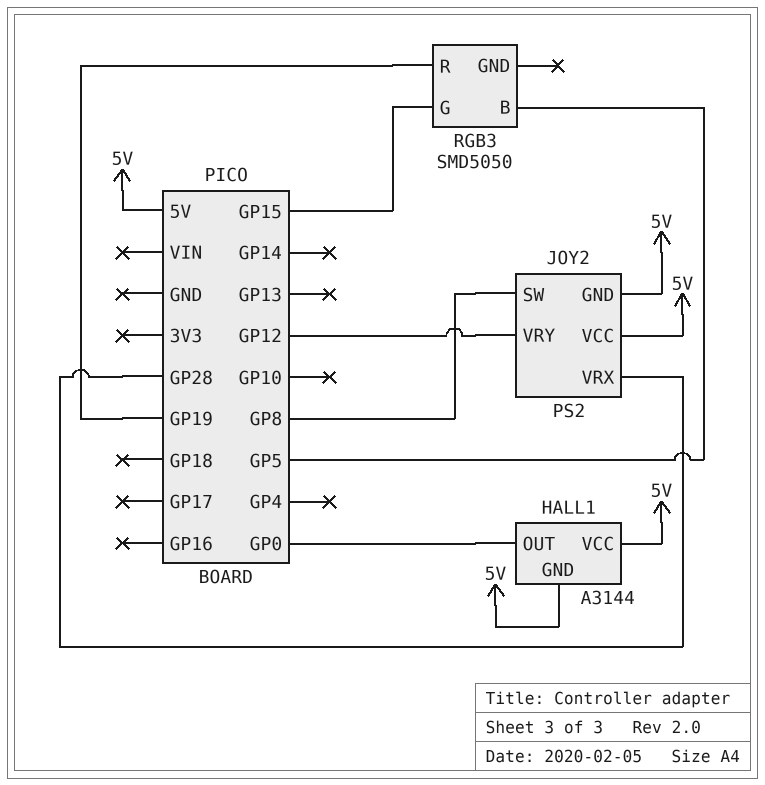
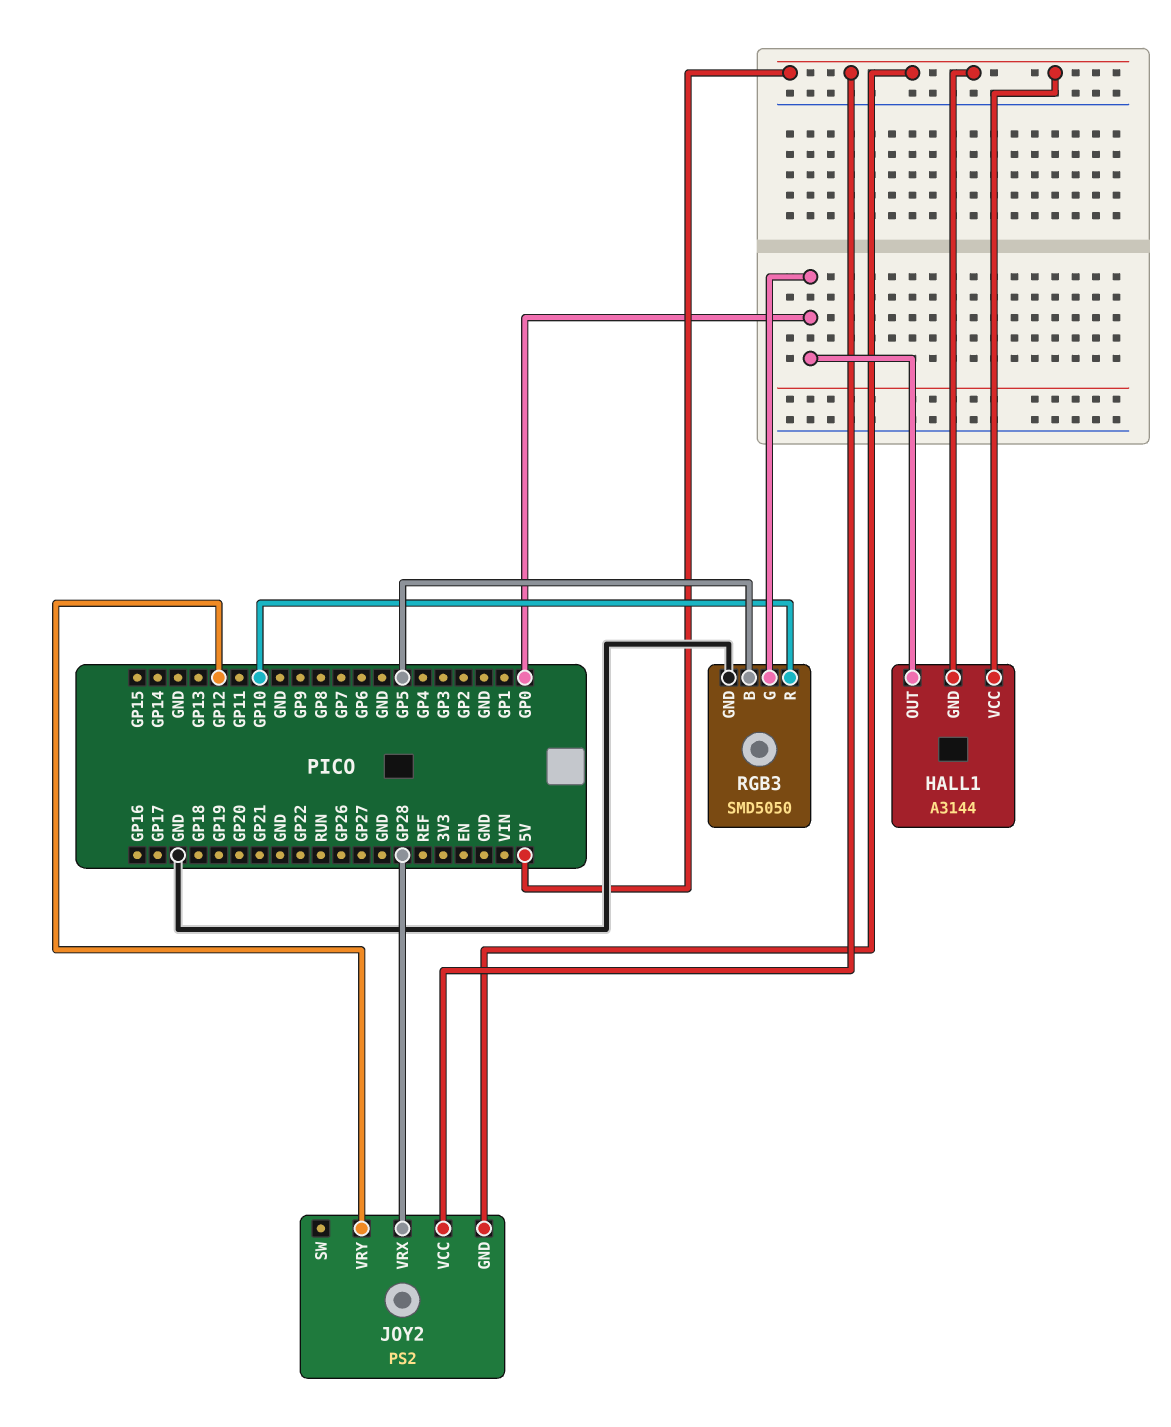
JOY2 pin SW: GP8 -> none
RGB3 pin G: GP15 -> GP0
RGB3 pin GND: none -> GND
RGB3 pin R: GP19 -> GP10

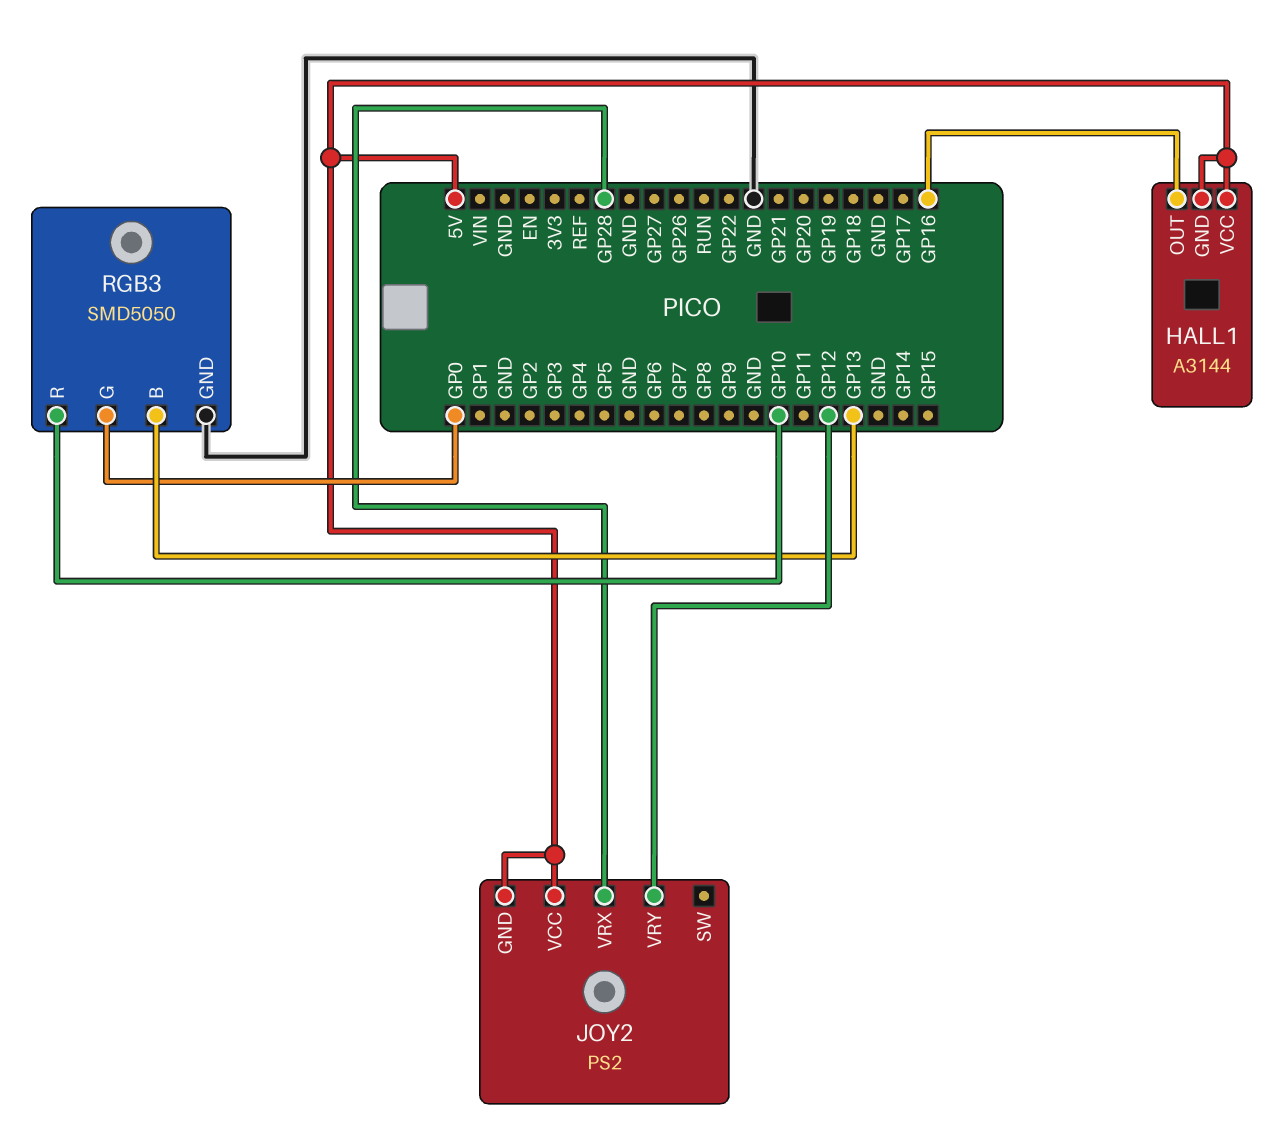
HALL1 pin OUT: GP0 -> GP16
RGB3 pin B: GP5 -> GP13

